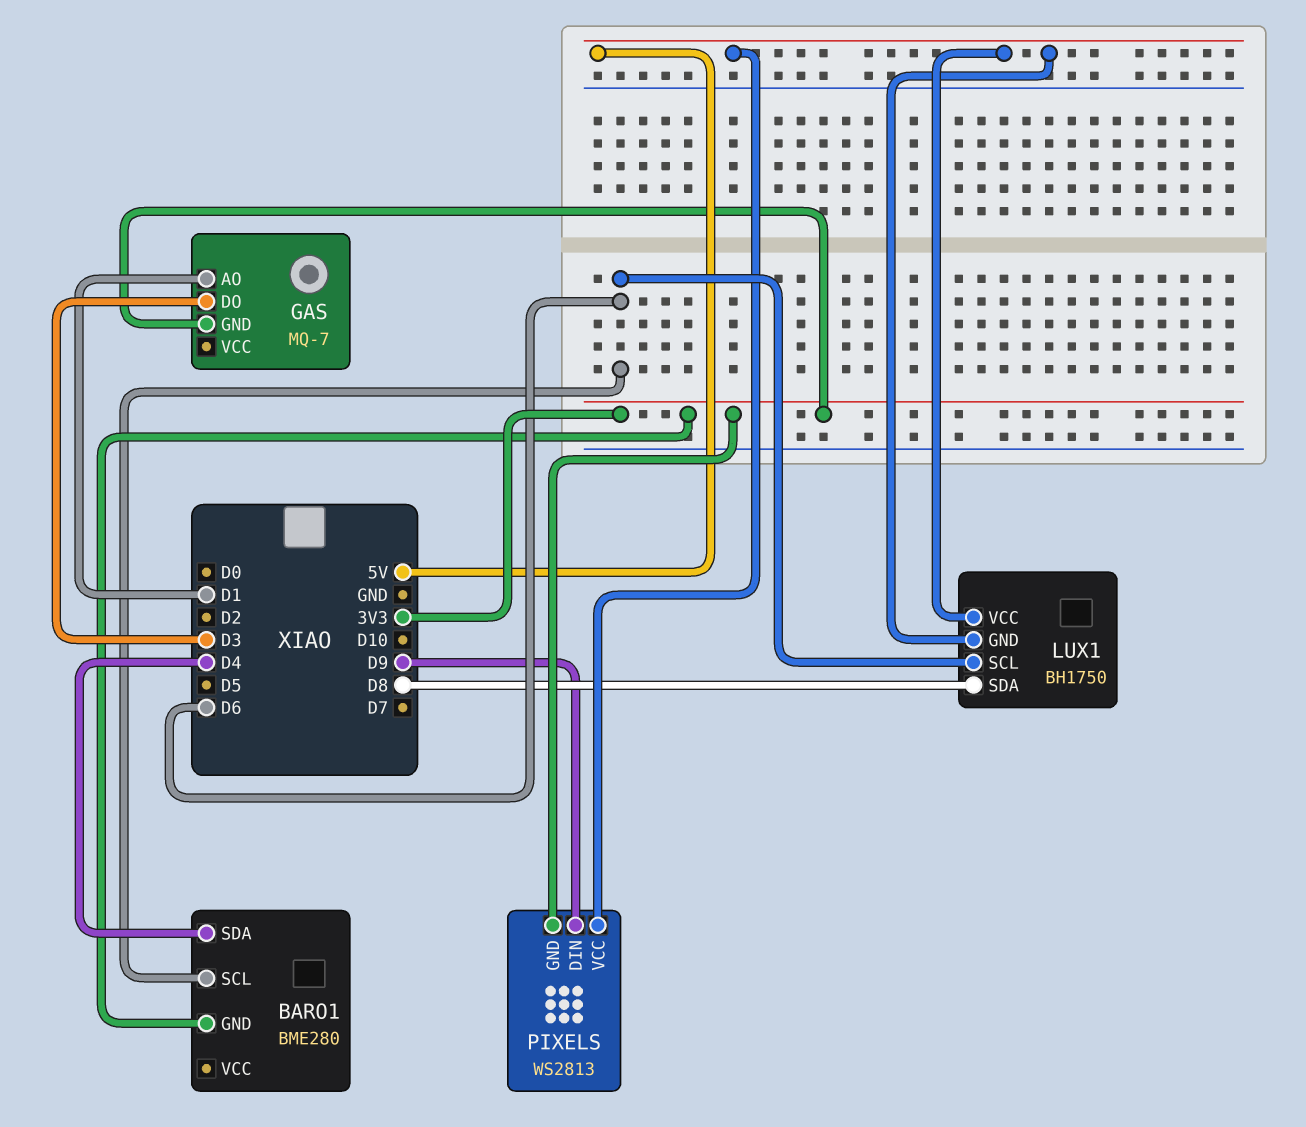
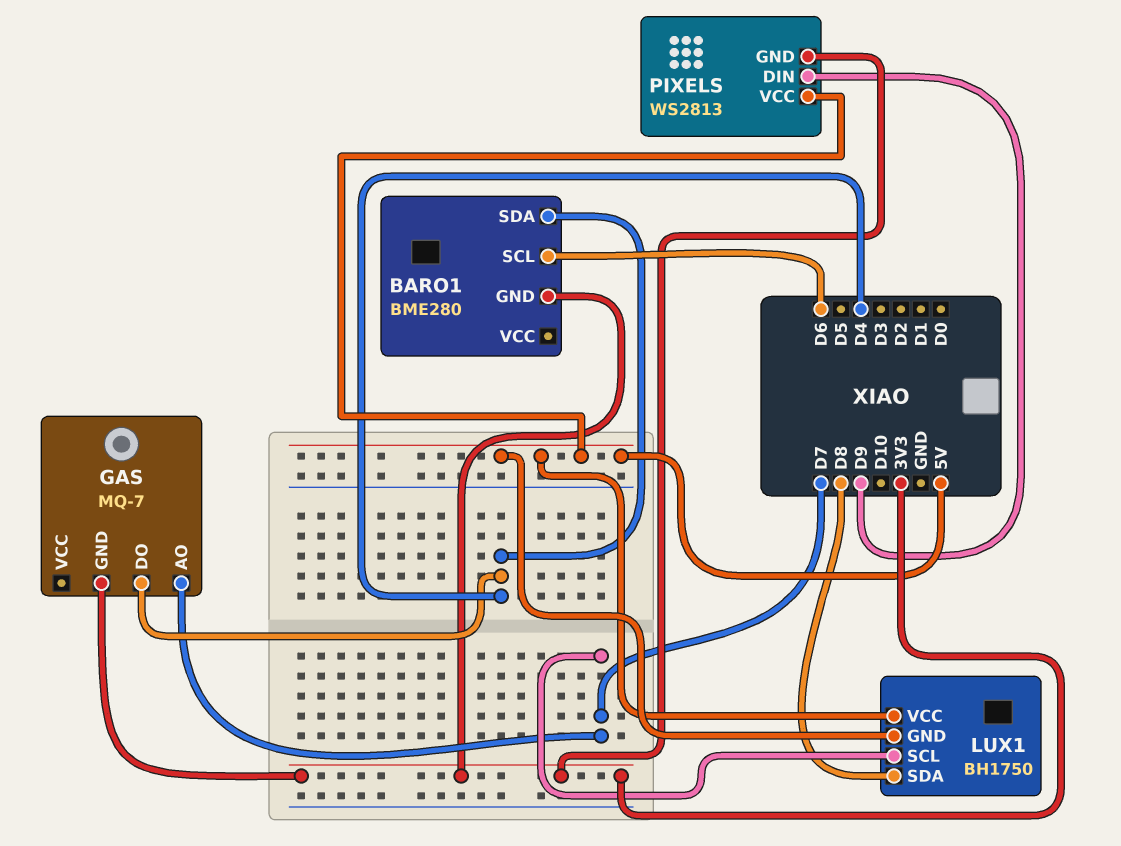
GAS pin AO: D1 -> D7
GAS pin DO: D3 -> D4
LUX1 pin SCL: D6 -> D7

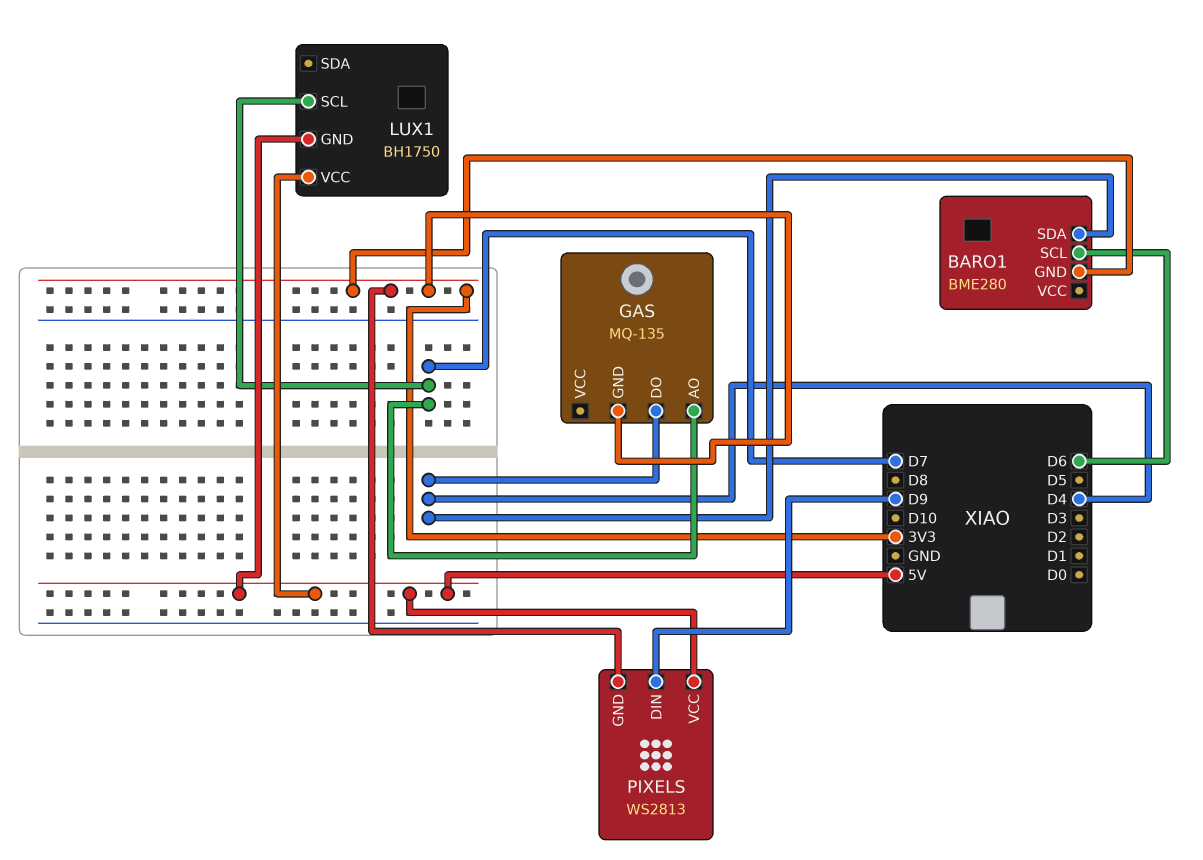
GAS: MQ-7 -> MQ-135
LUX1 pin SDA: D8 -> none

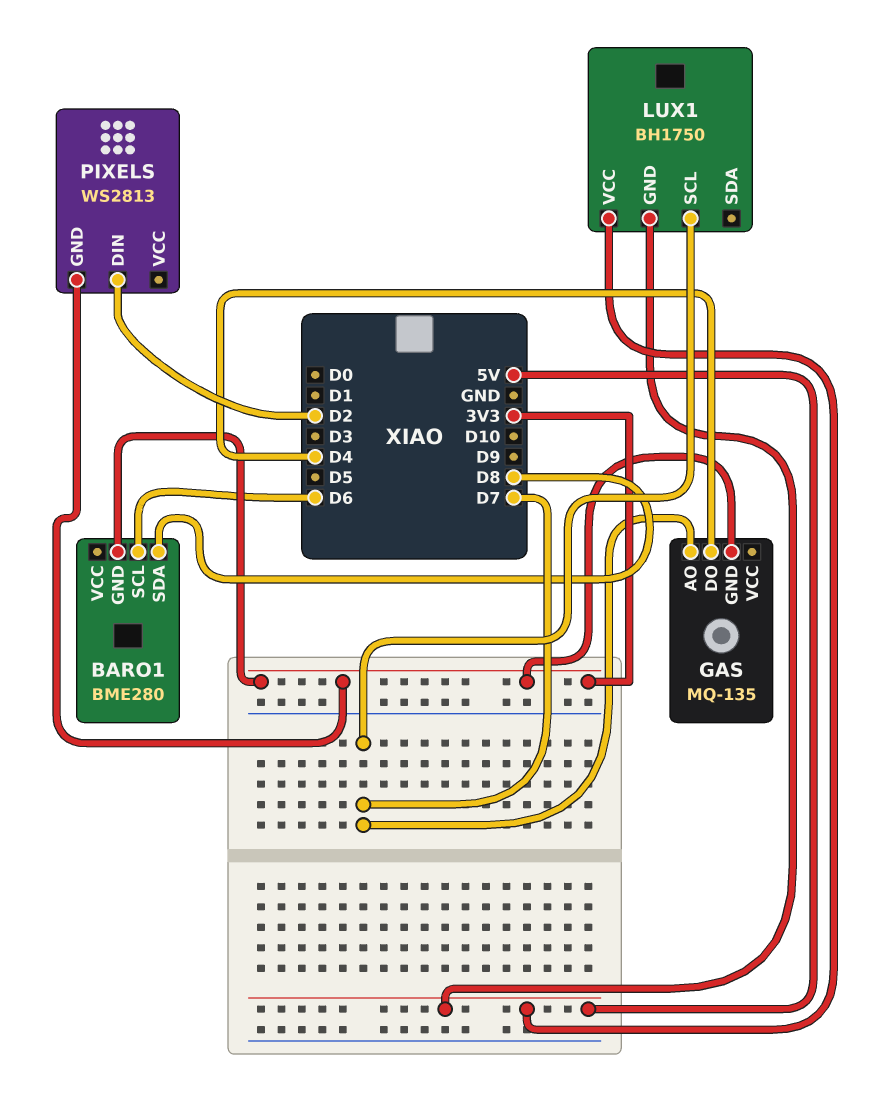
BARO1 pin SDA: D4 -> D8
PIXELS pin DIN: D9 -> D2
PIXELS pin VCC: 5V -> none

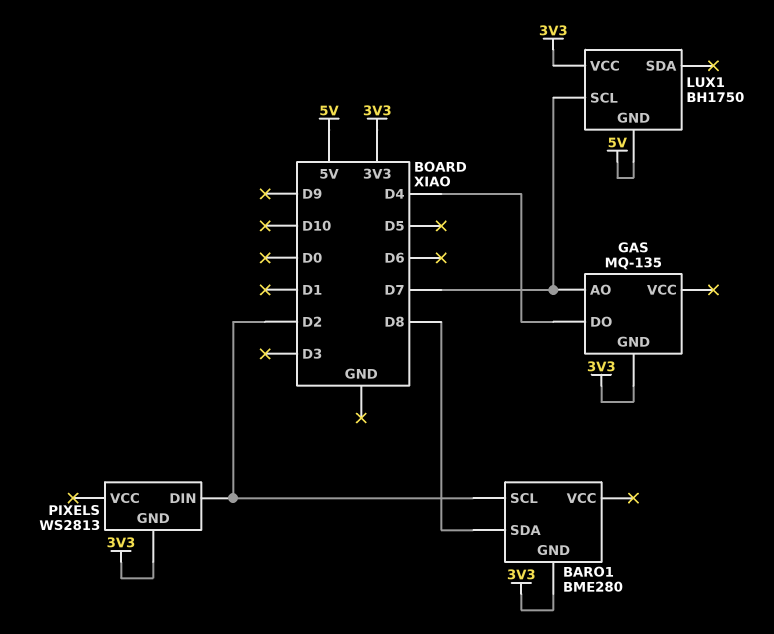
BARO1 pin SCL: D6 -> D2
LUX1 pin VCC: 5V -> 3V3

